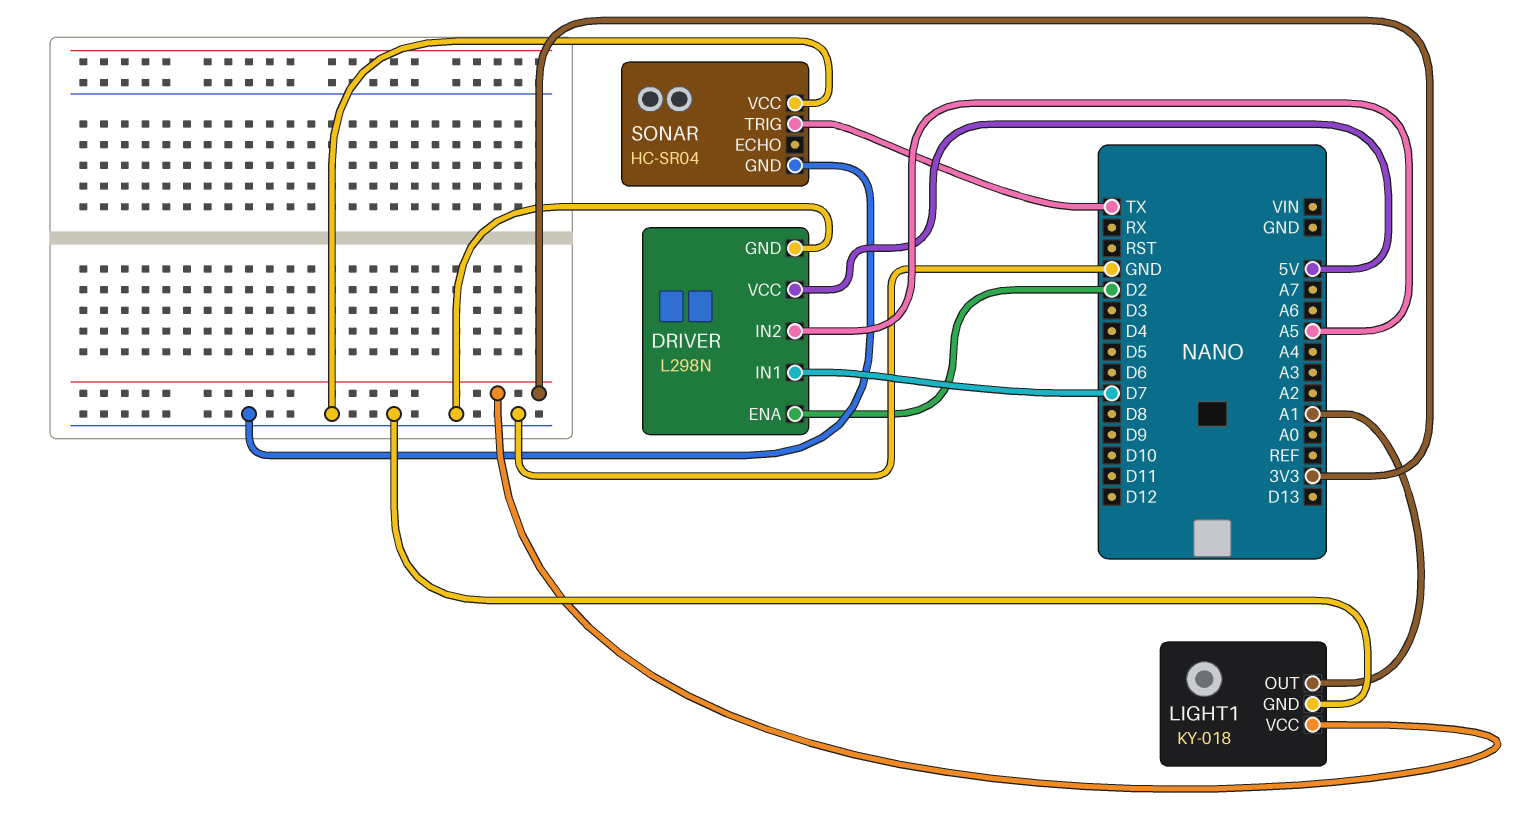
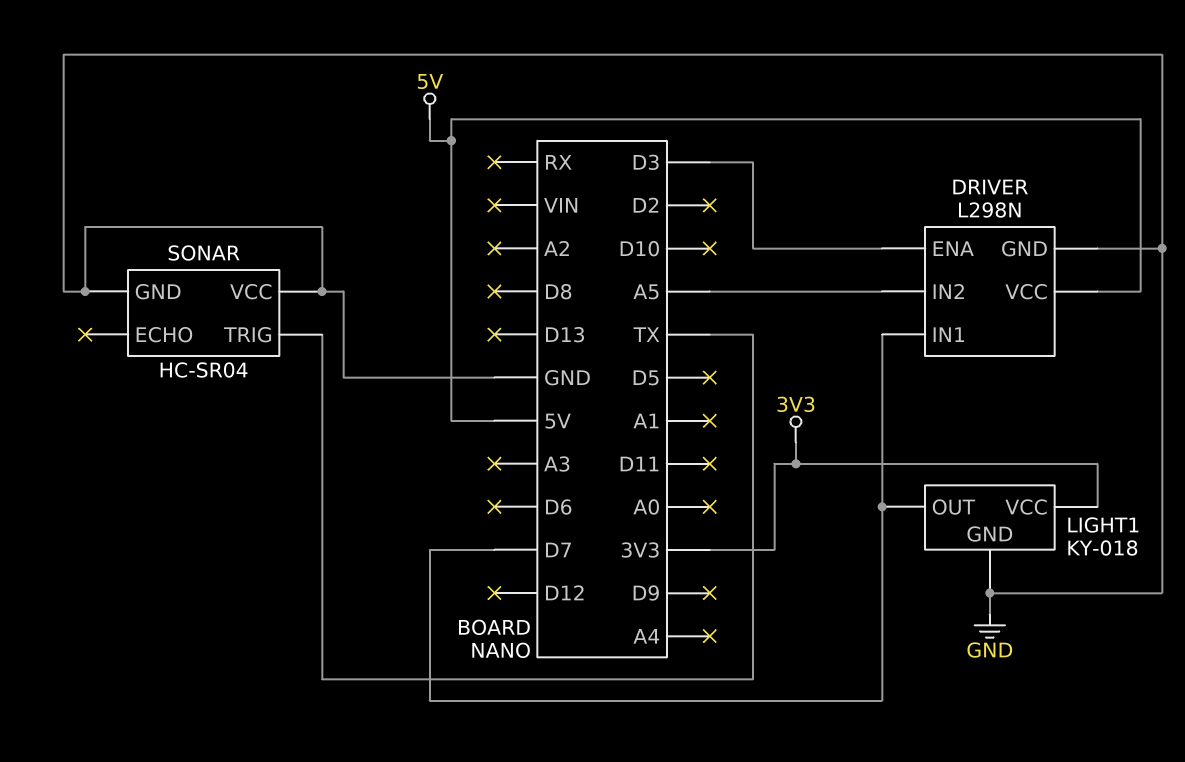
DRIVER pin ENA: D2 -> D3
LIGHT1 pin OUT: A1 -> D7

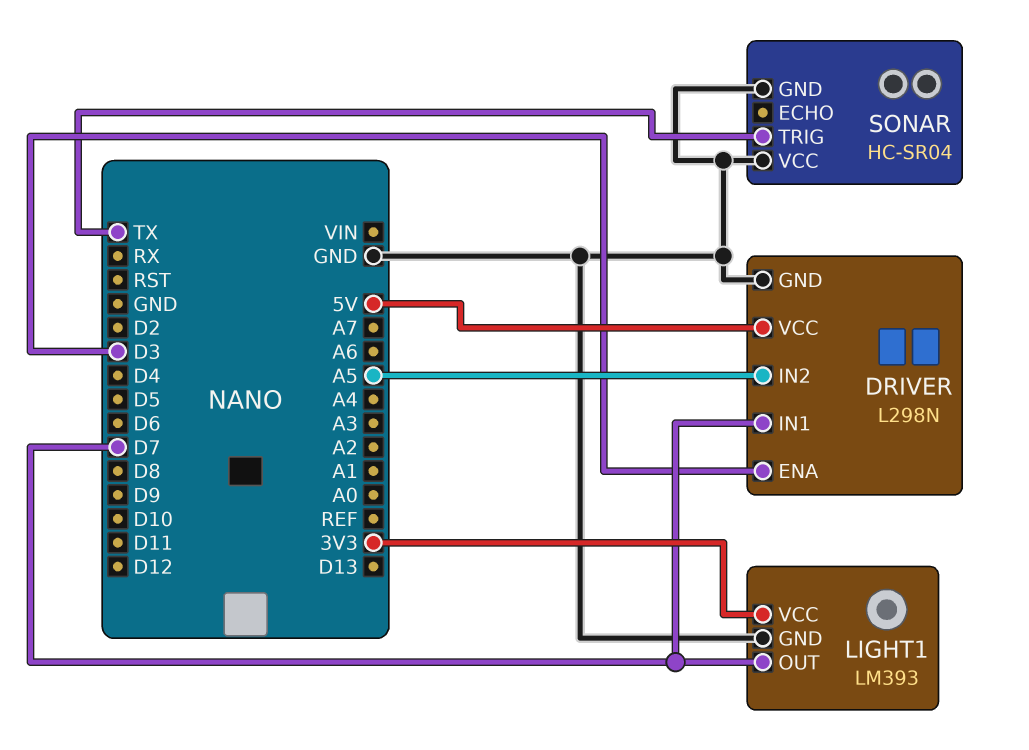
LIGHT1: KY-018 -> LM393

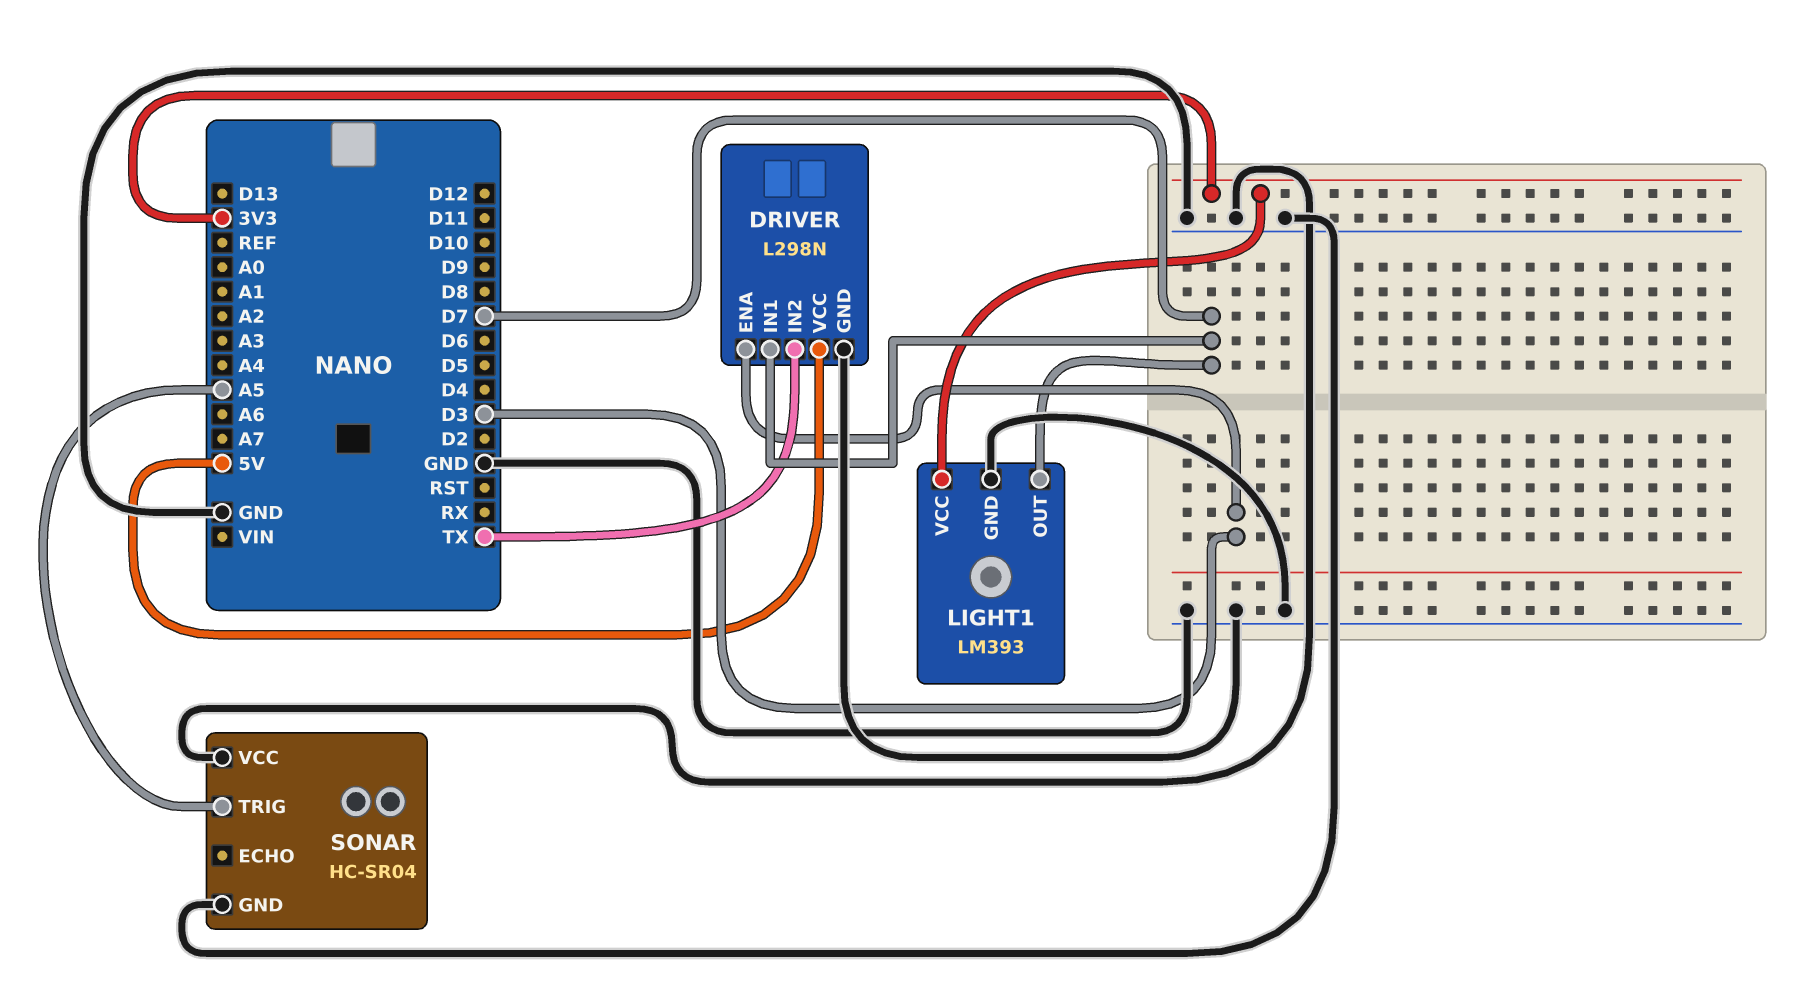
DRIVER pin IN2: A5 -> TX
SONAR pin TRIG: TX -> A5

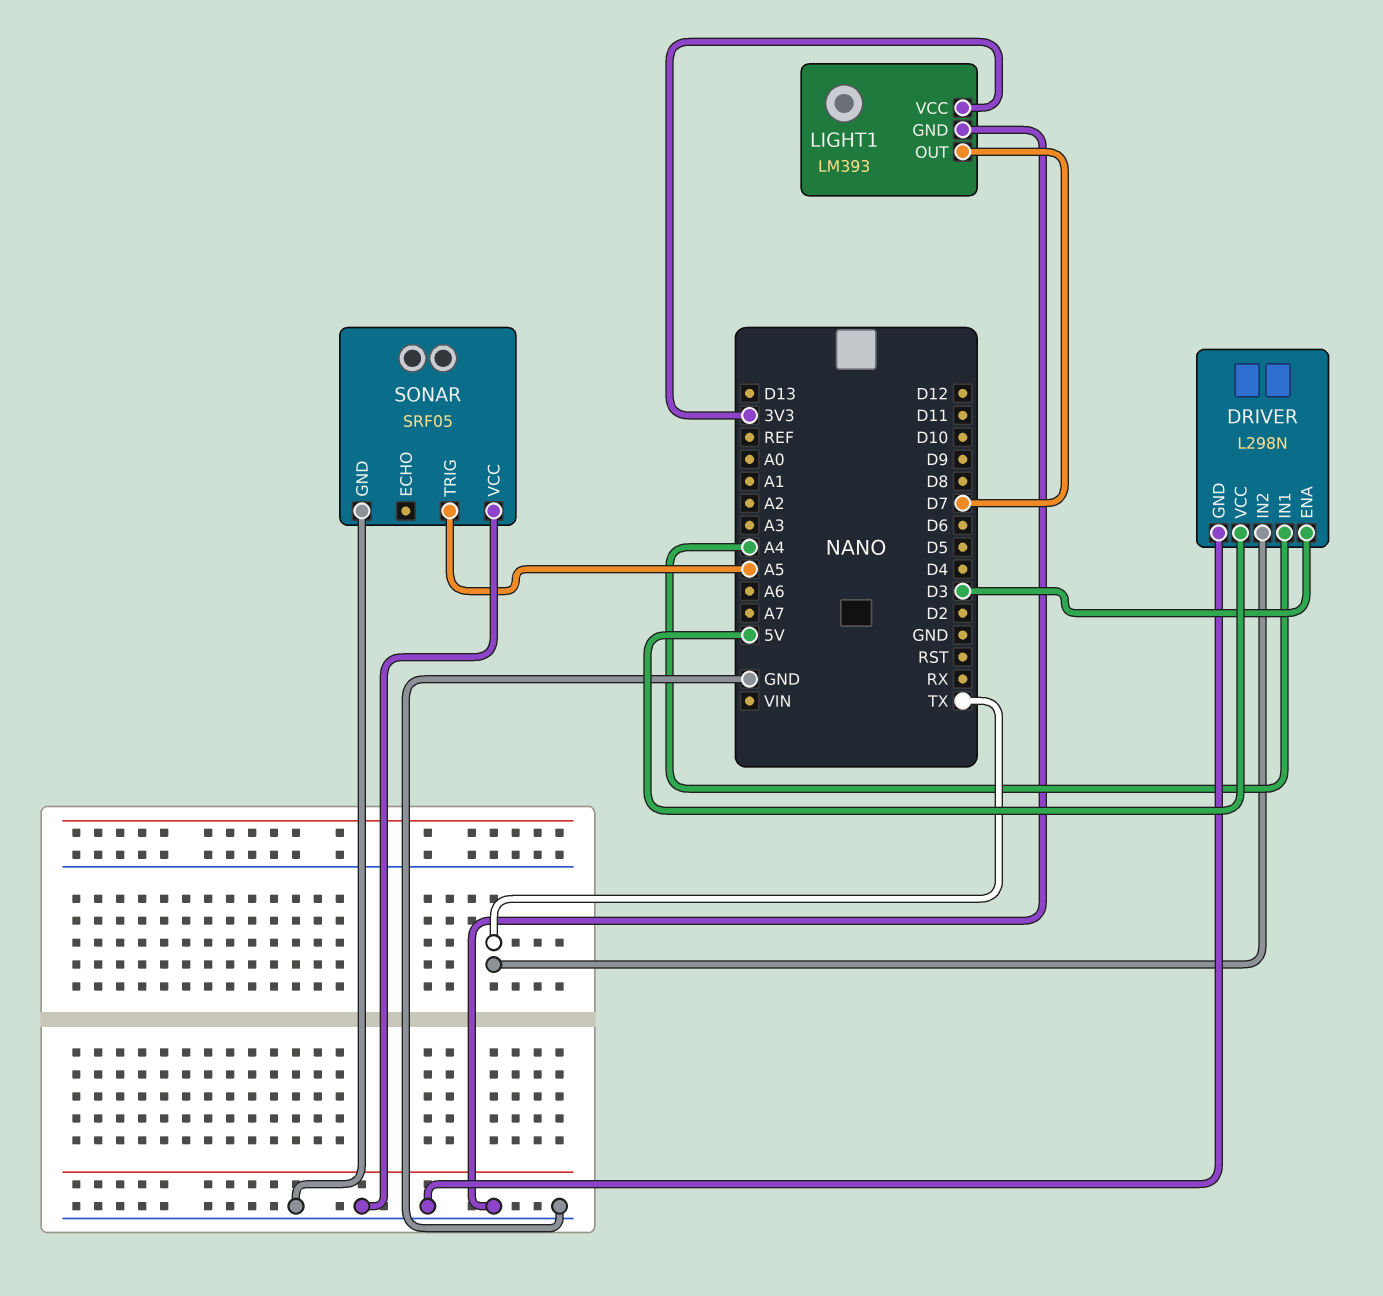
DRIVER pin IN1: D7 -> A4
SONAR: HC-SR04 -> SRF05

